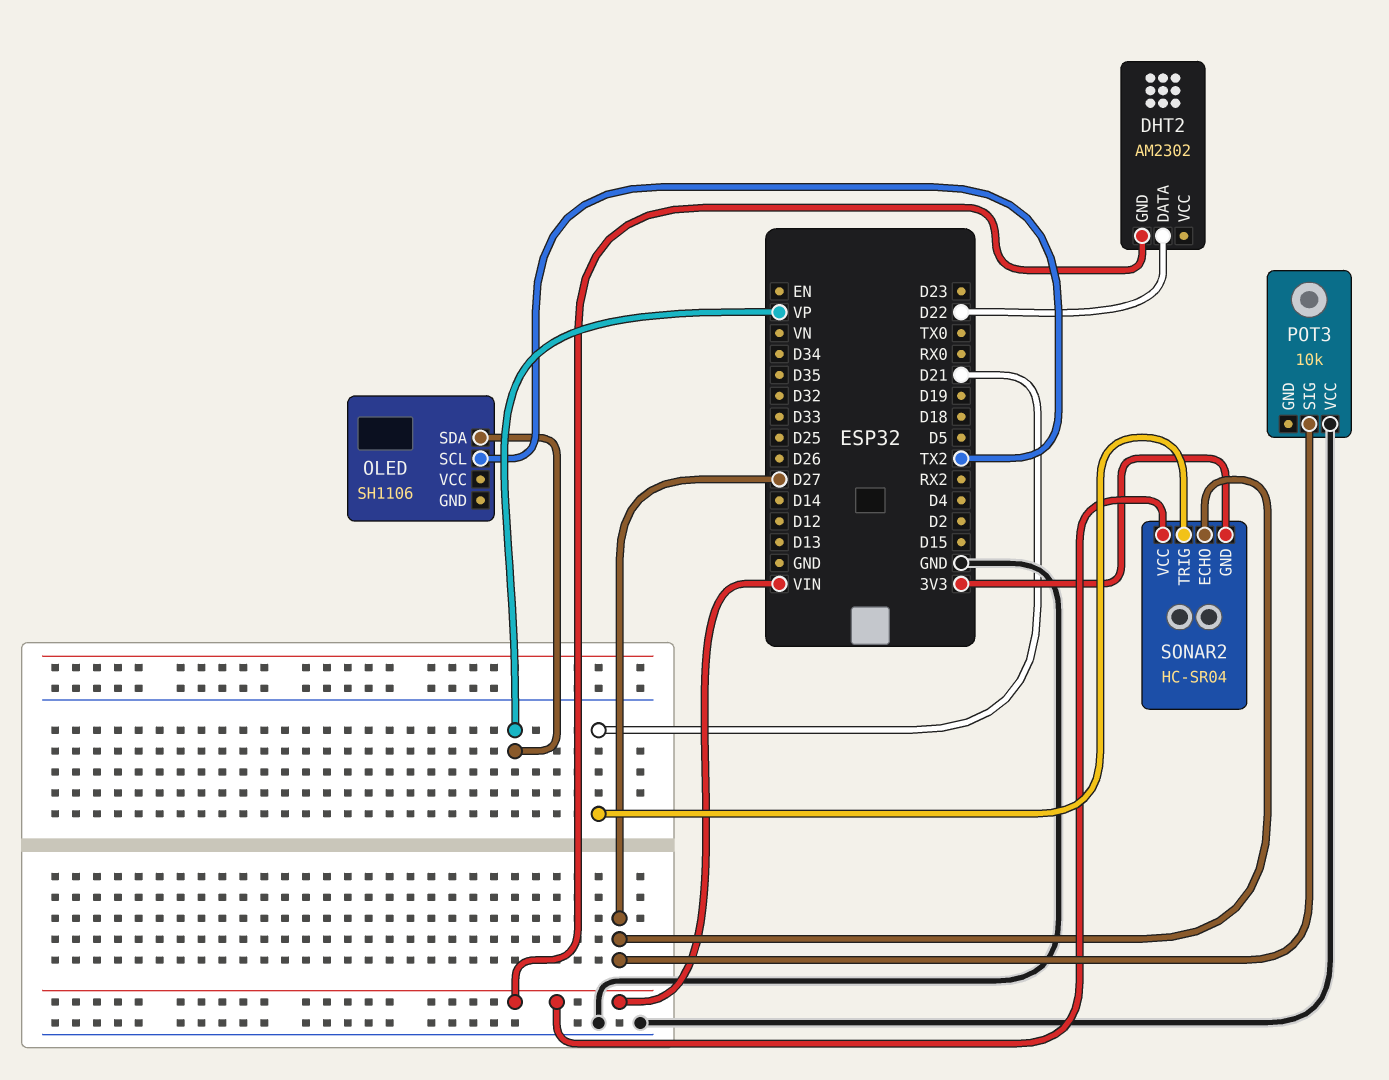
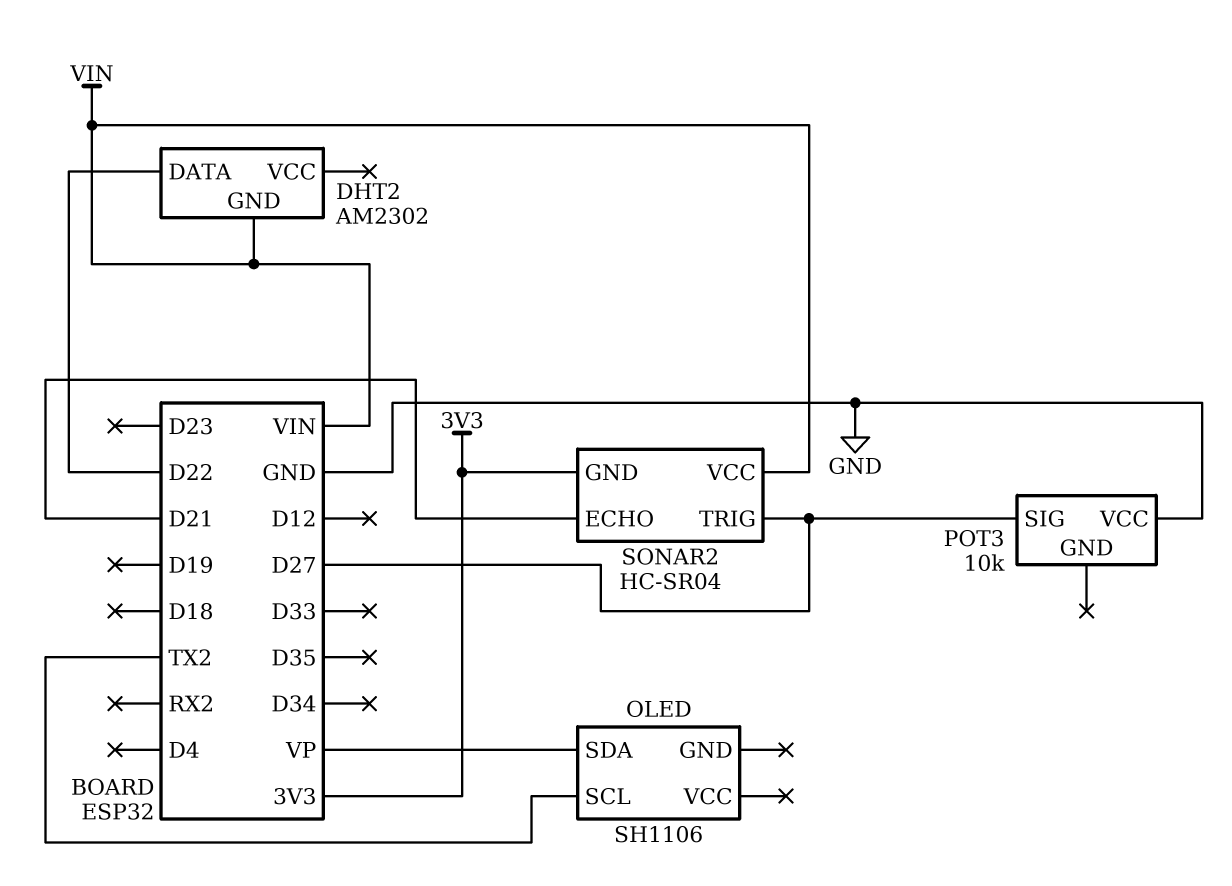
SONAR2 pin ECHO: D27 -> D21
SONAR2 pin TRIG: D21 -> D27

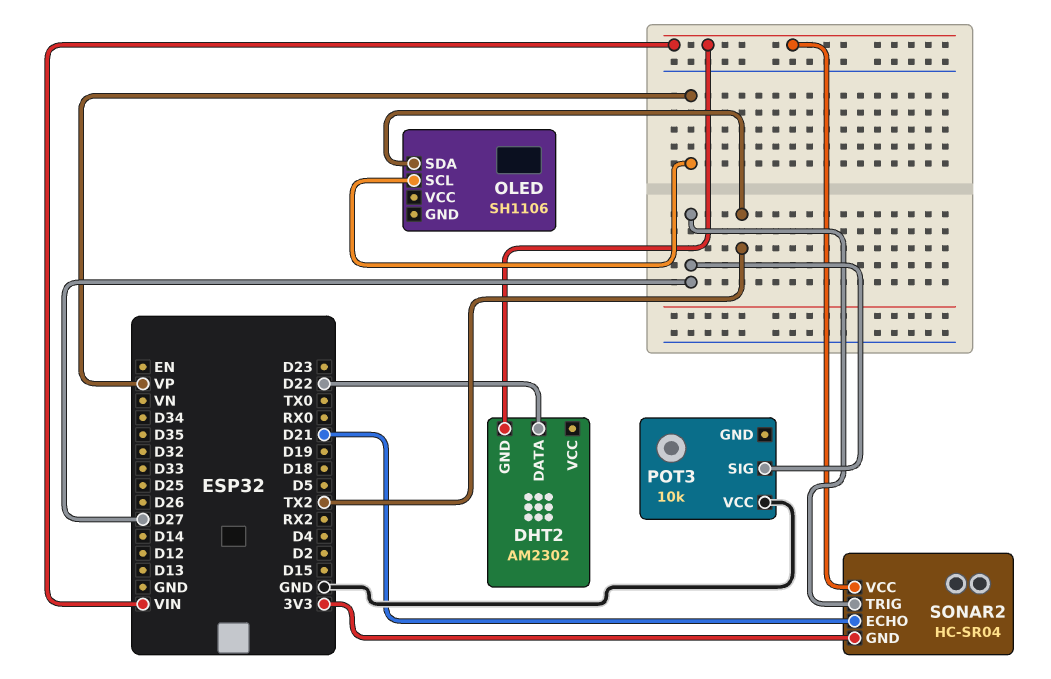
OLED pin SCL: TX2 -> VP
OLED pin SDA: VP -> TX2

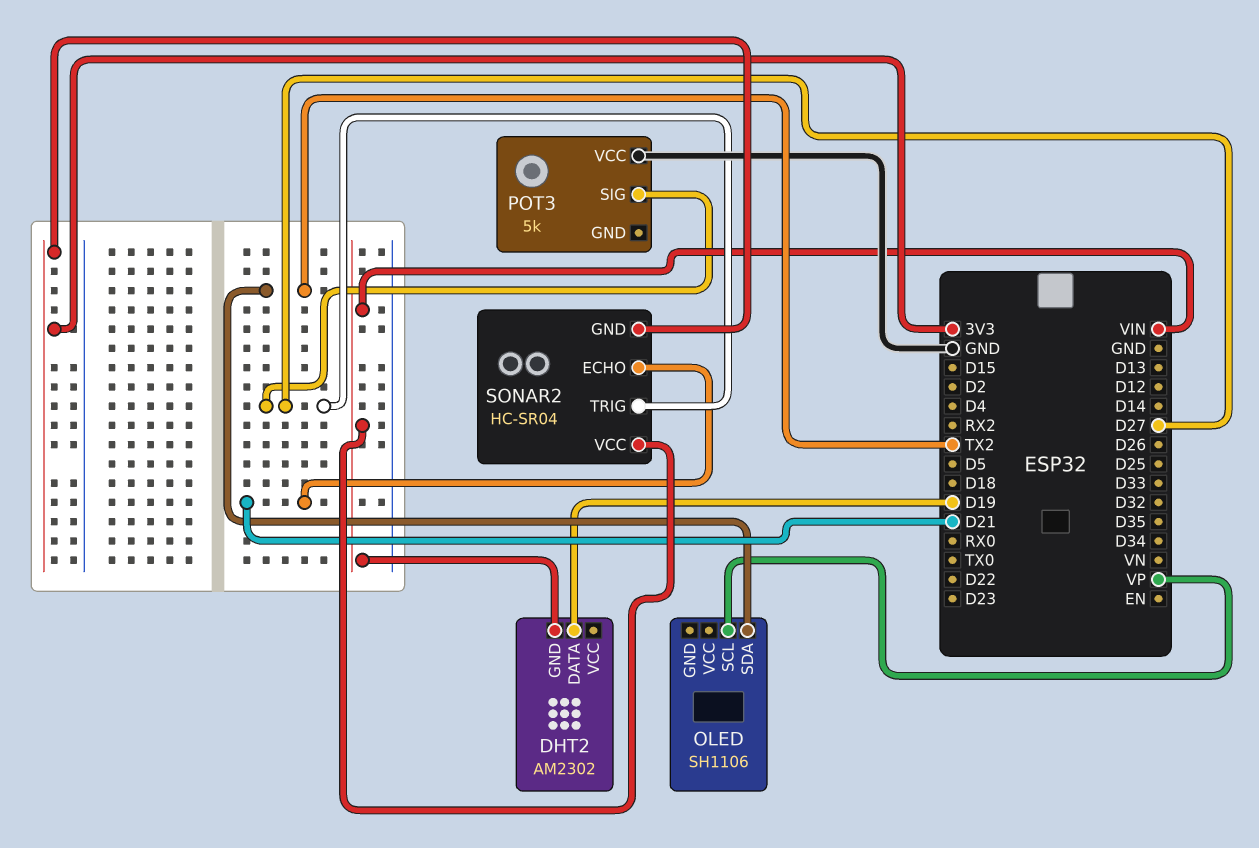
DHT2 pin DATA: D22 -> D19
POT3: 10k -> 5k

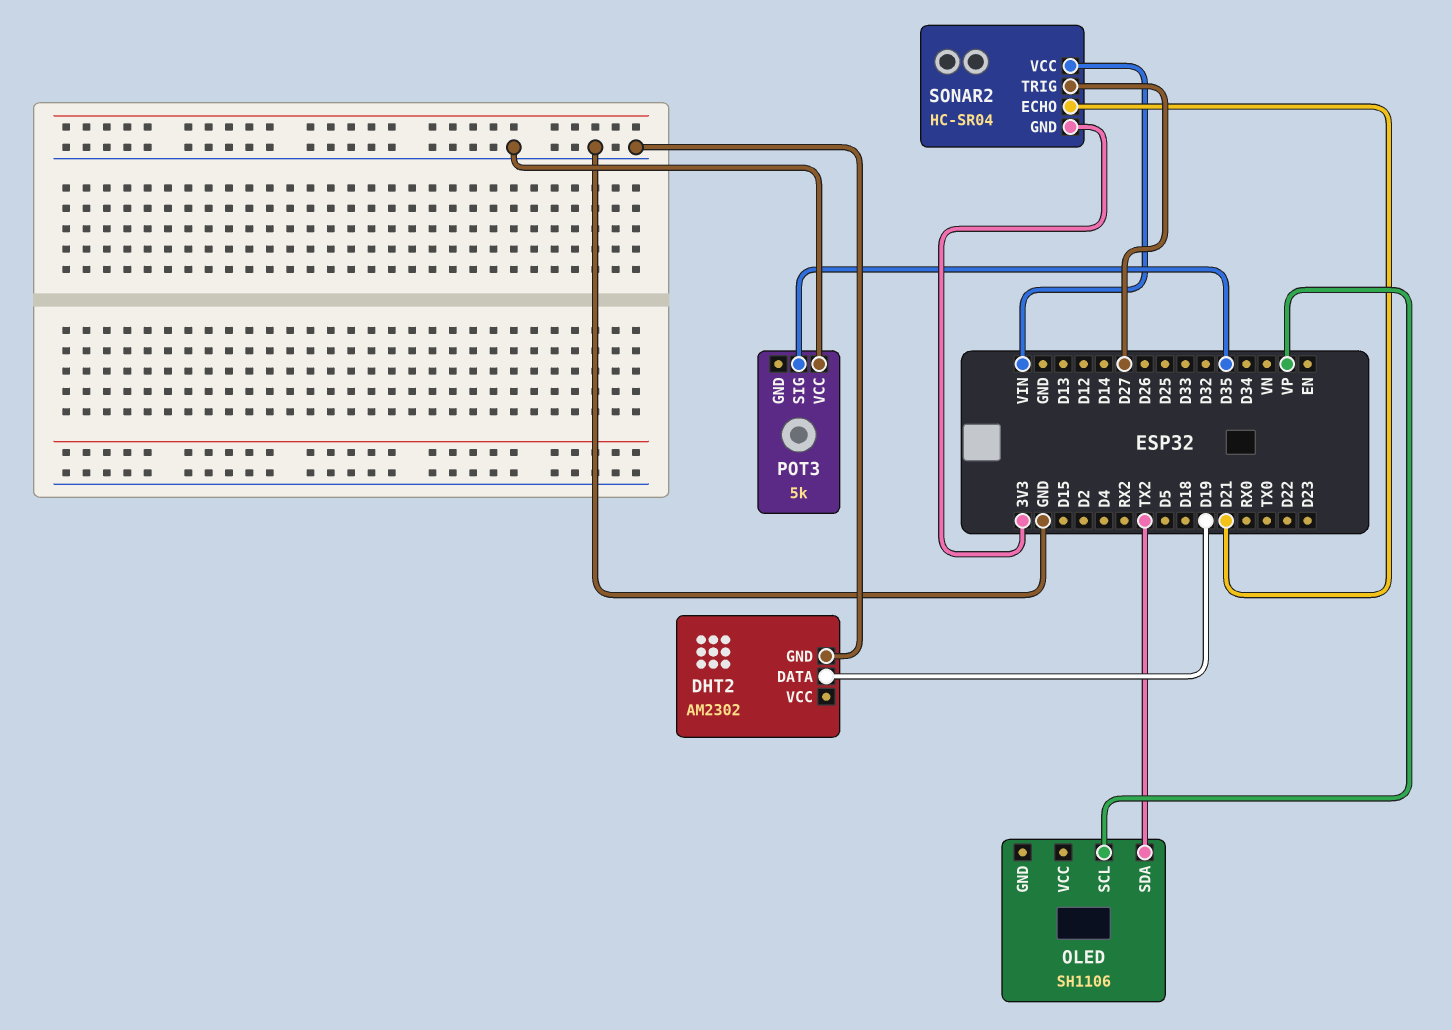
DHT2 pin GND: VIN -> GND
POT3 pin SIG: D27 -> D35

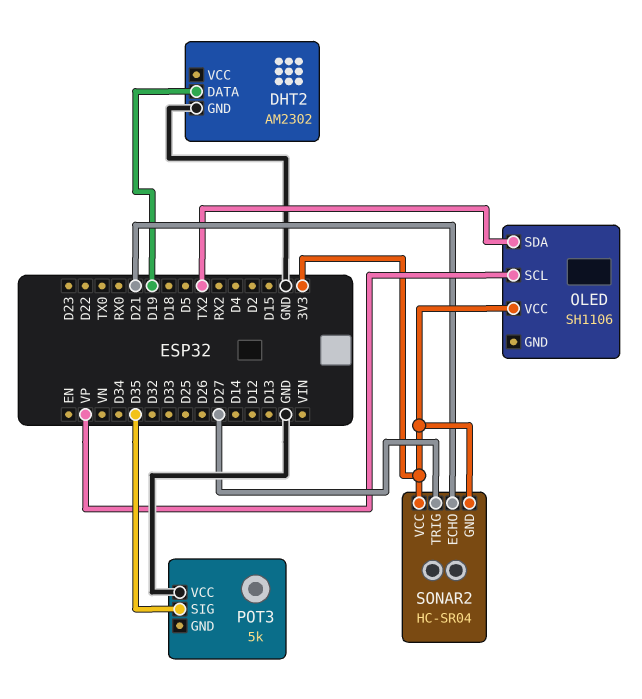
OLED pin VCC: none -> 3V3
SONAR2 pin VCC: VIN -> 3V3

